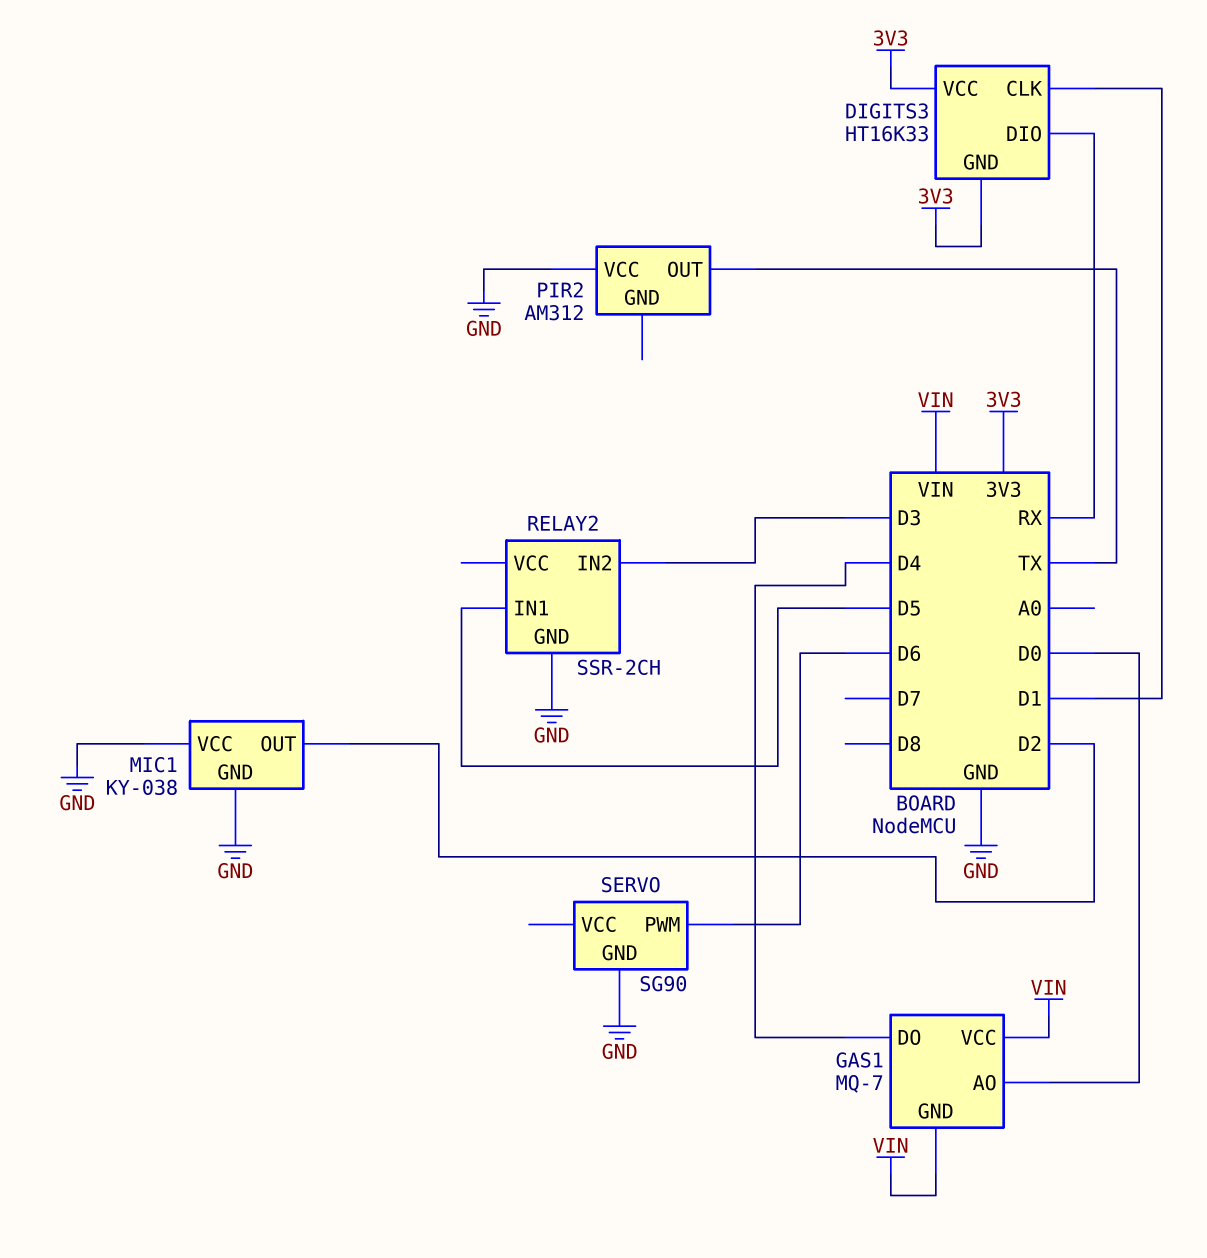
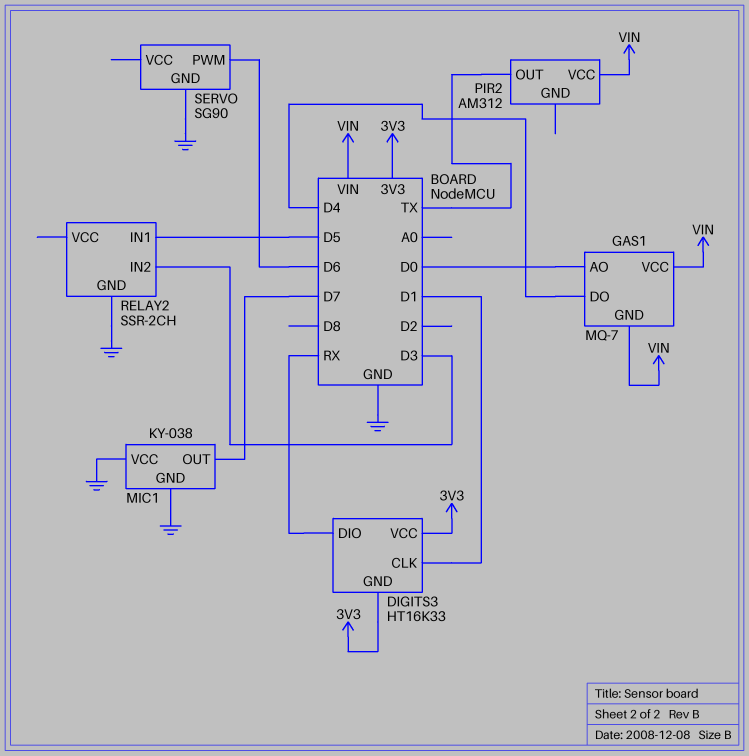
MIC1 pin OUT: D2 -> D7
PIR2 pin VCC: GND -> VIN

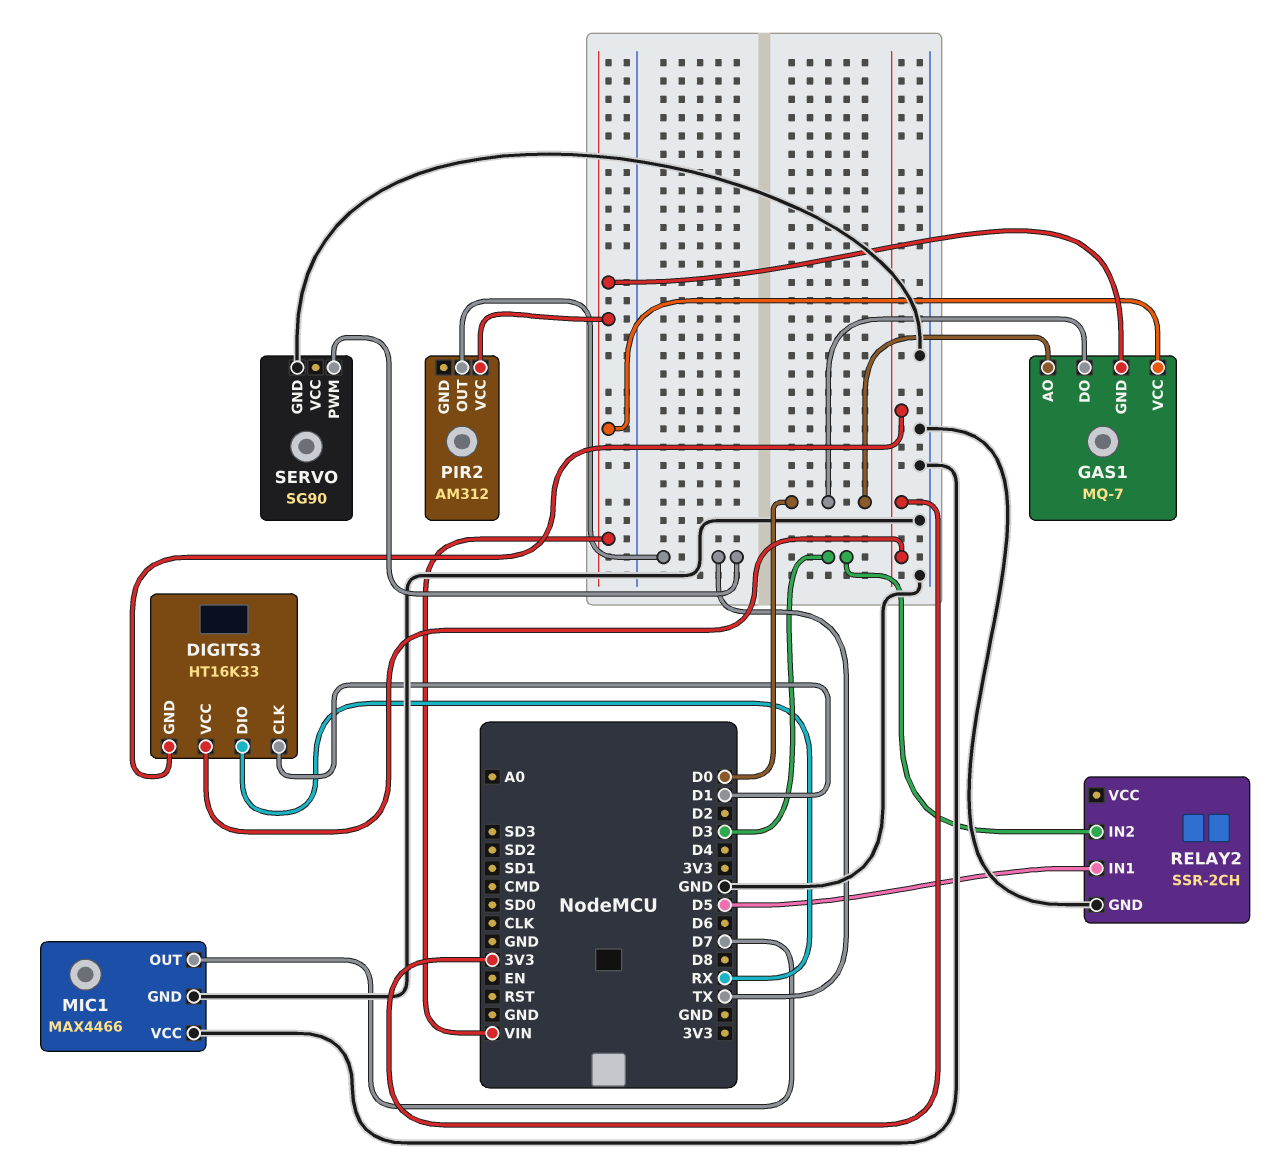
GAS1 pin DO: D4 -> D0
MIC1: KY-038 -> MAX4466
SERVO pin PWM: D6 -> TX

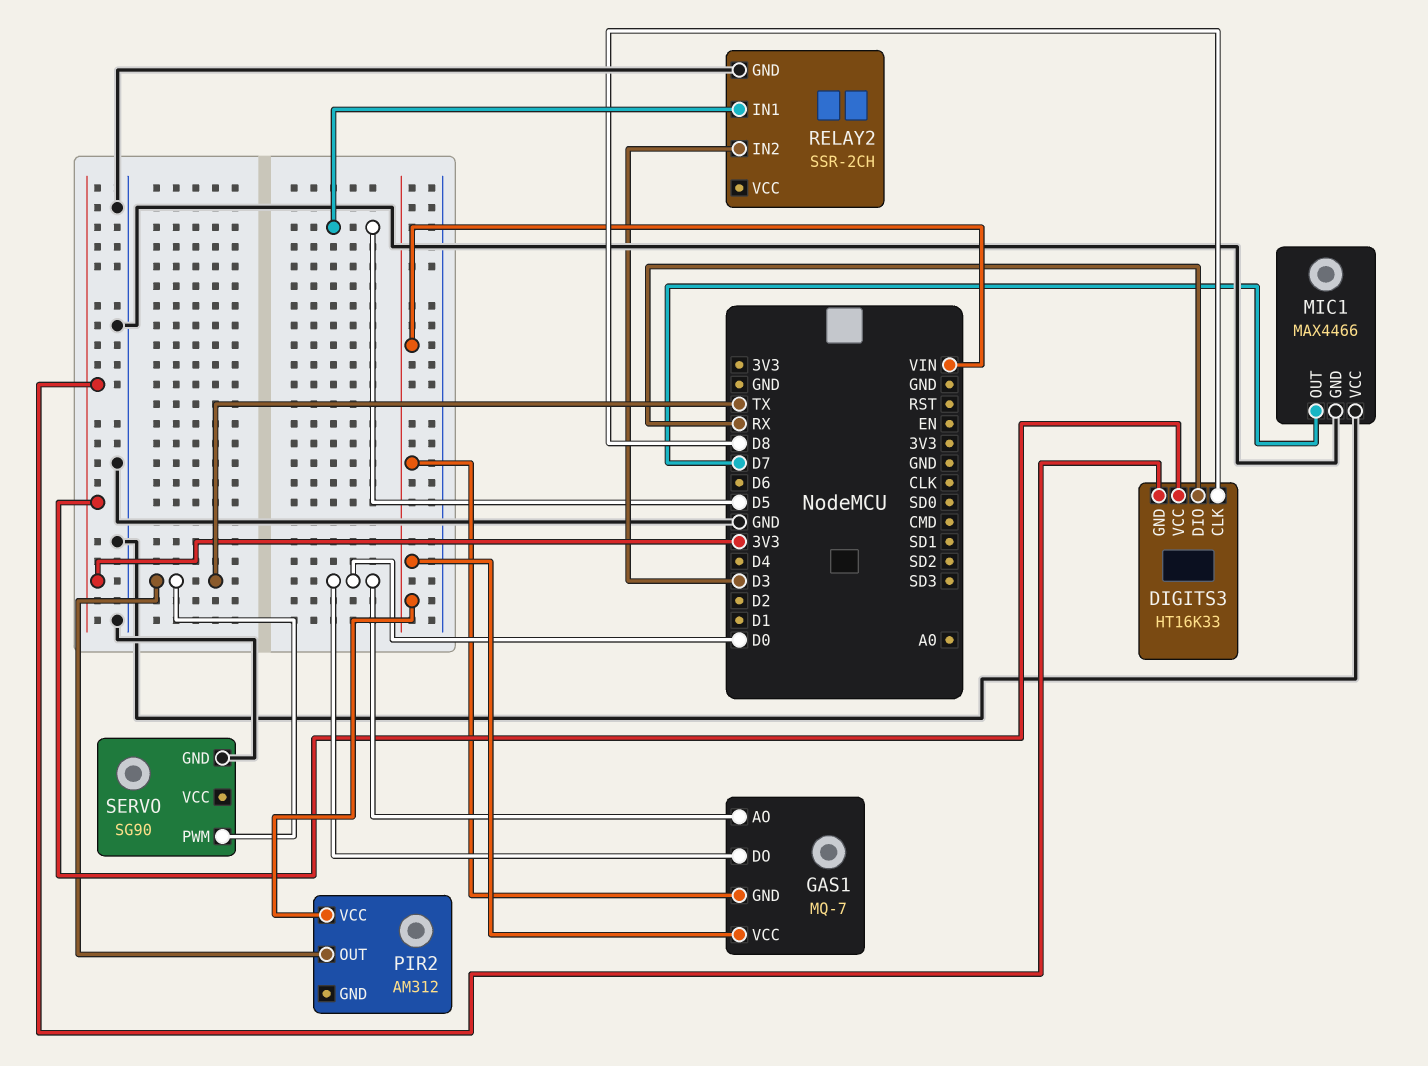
DIGITS3 pin CLK: D1 -> D8

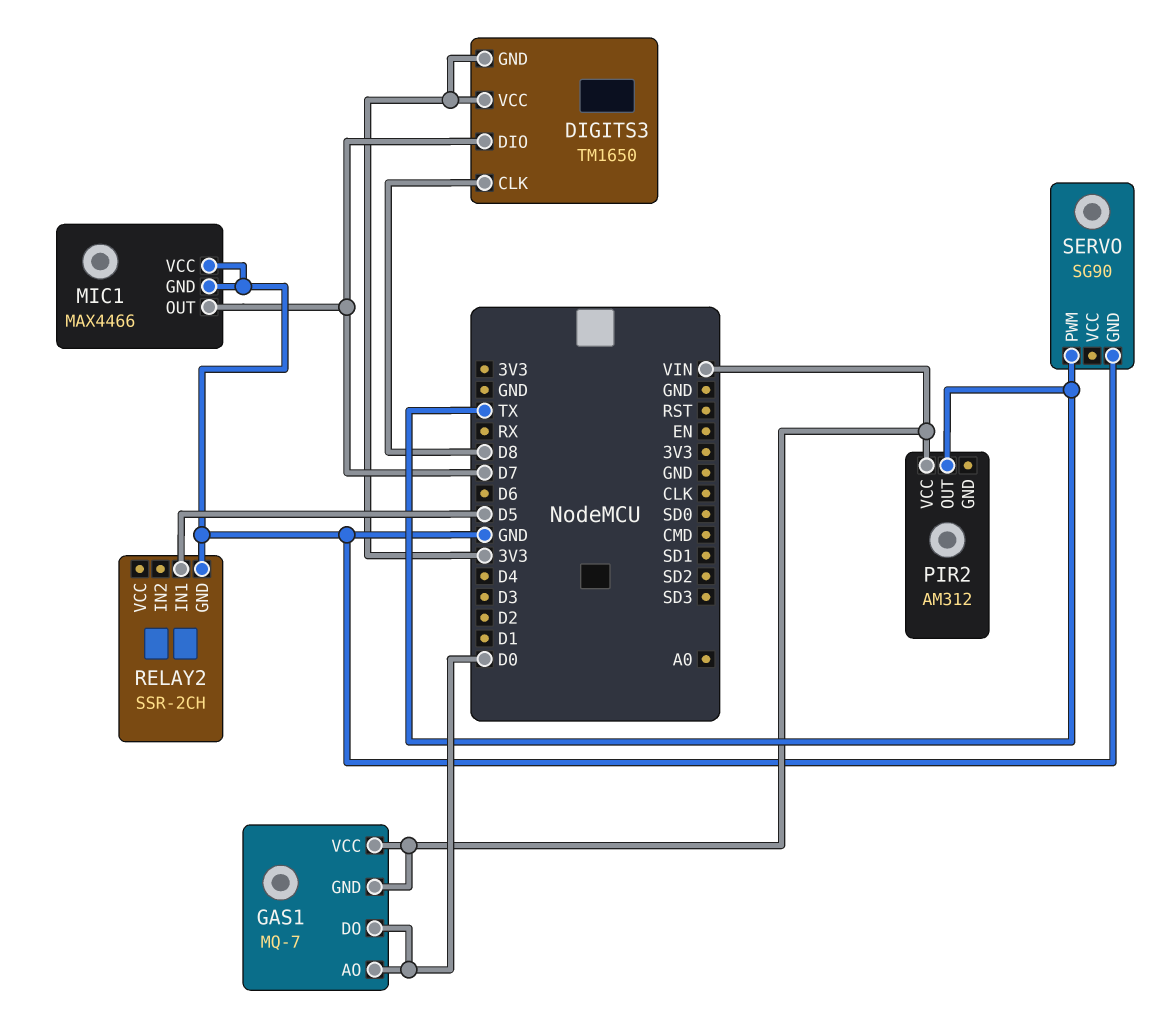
DIGITS3: HT16K33 -> TM1650
DIGITS3 pin DIO: RX -> D7
RELAY2 pin IN2: D3 -> none

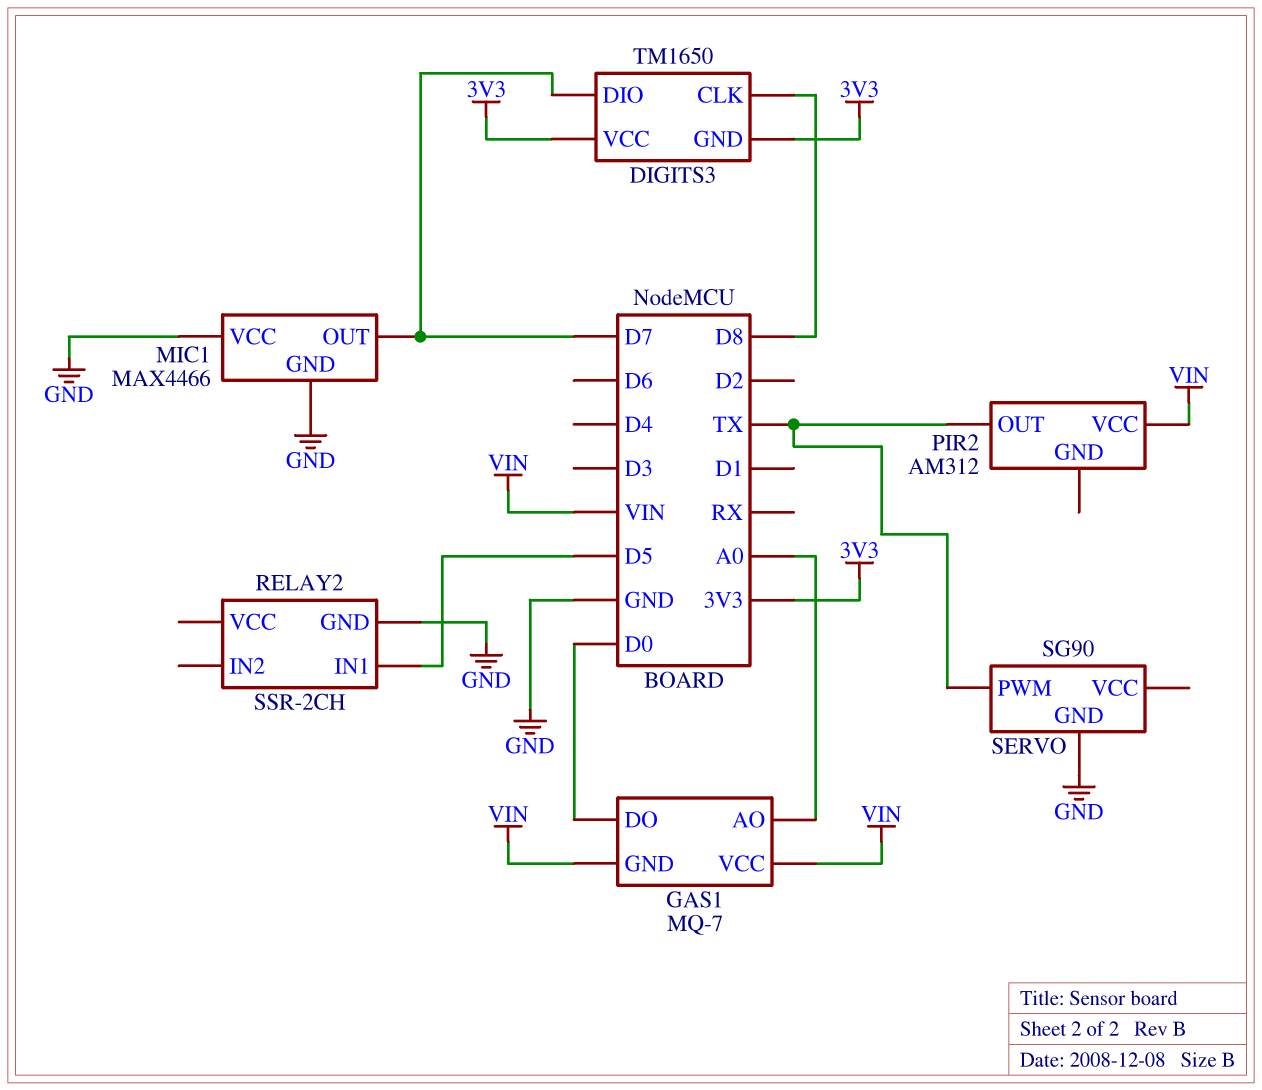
GAS1 pin AO: D0 -> A0

